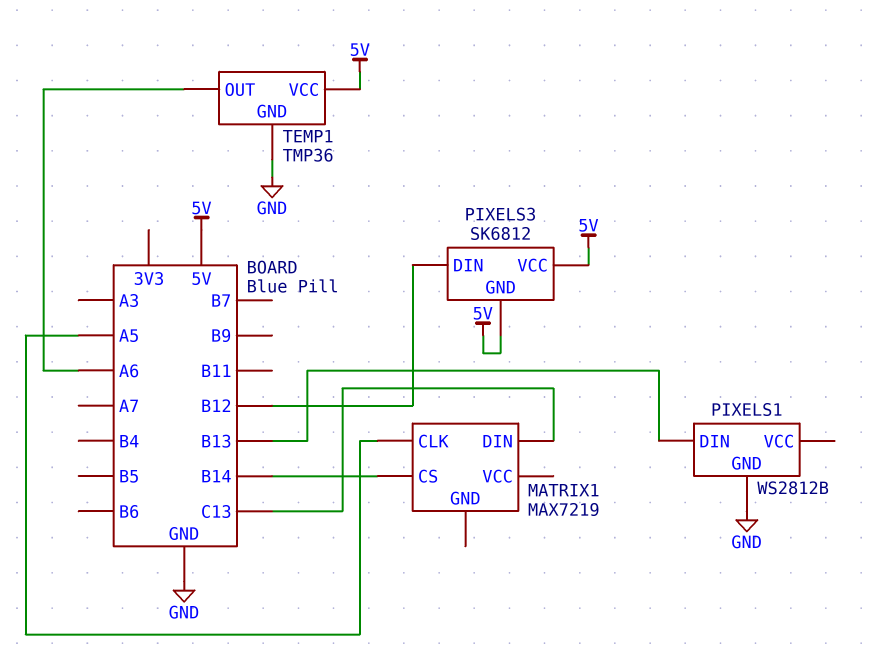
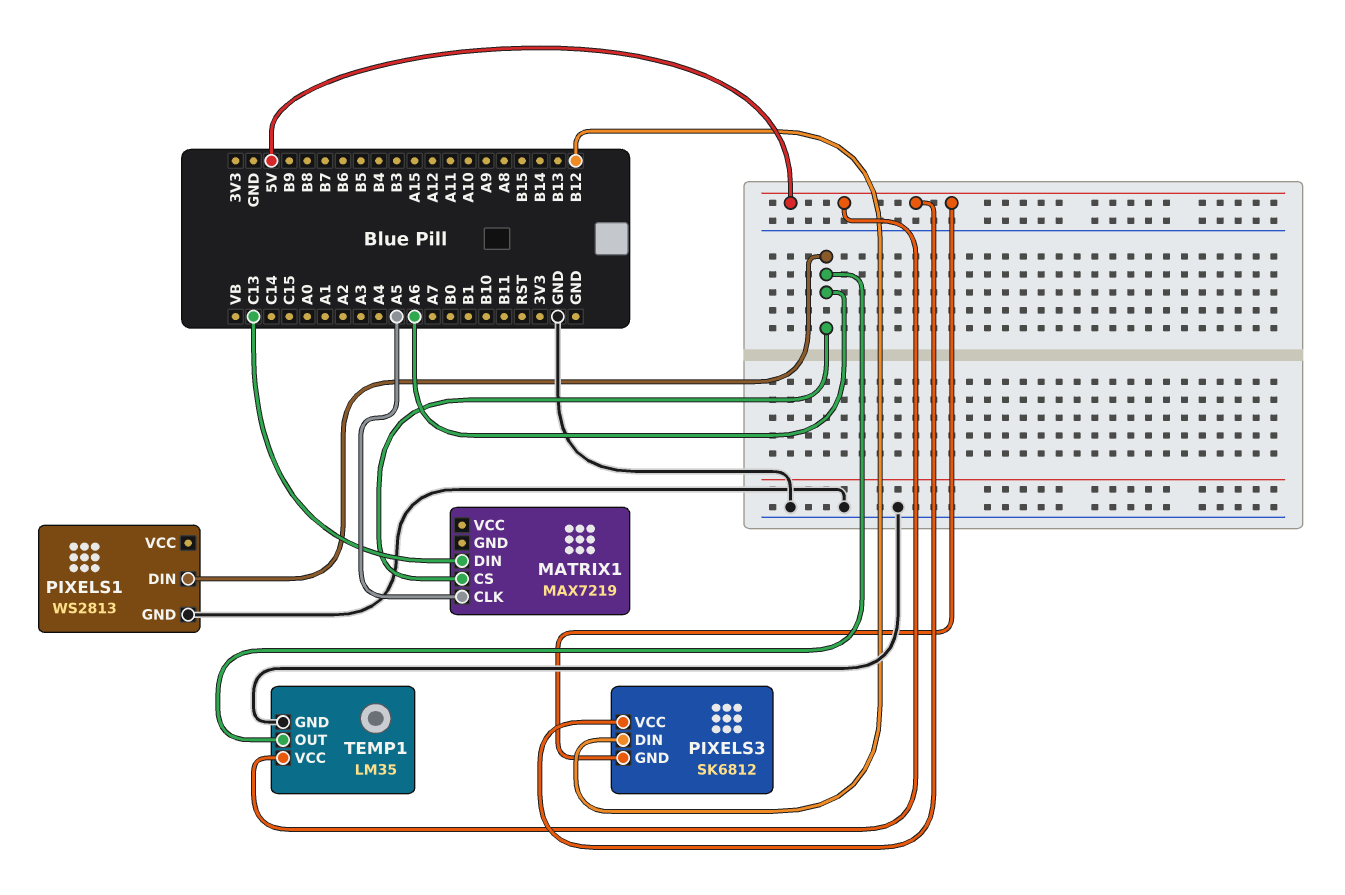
MATRIX1 pin CS: B14 -> A6
PIXELS1: WS2812B -> WS2813
PIXELS1 pin DIN: B13 -> A6
TEMP1: TMP36 -> LM35

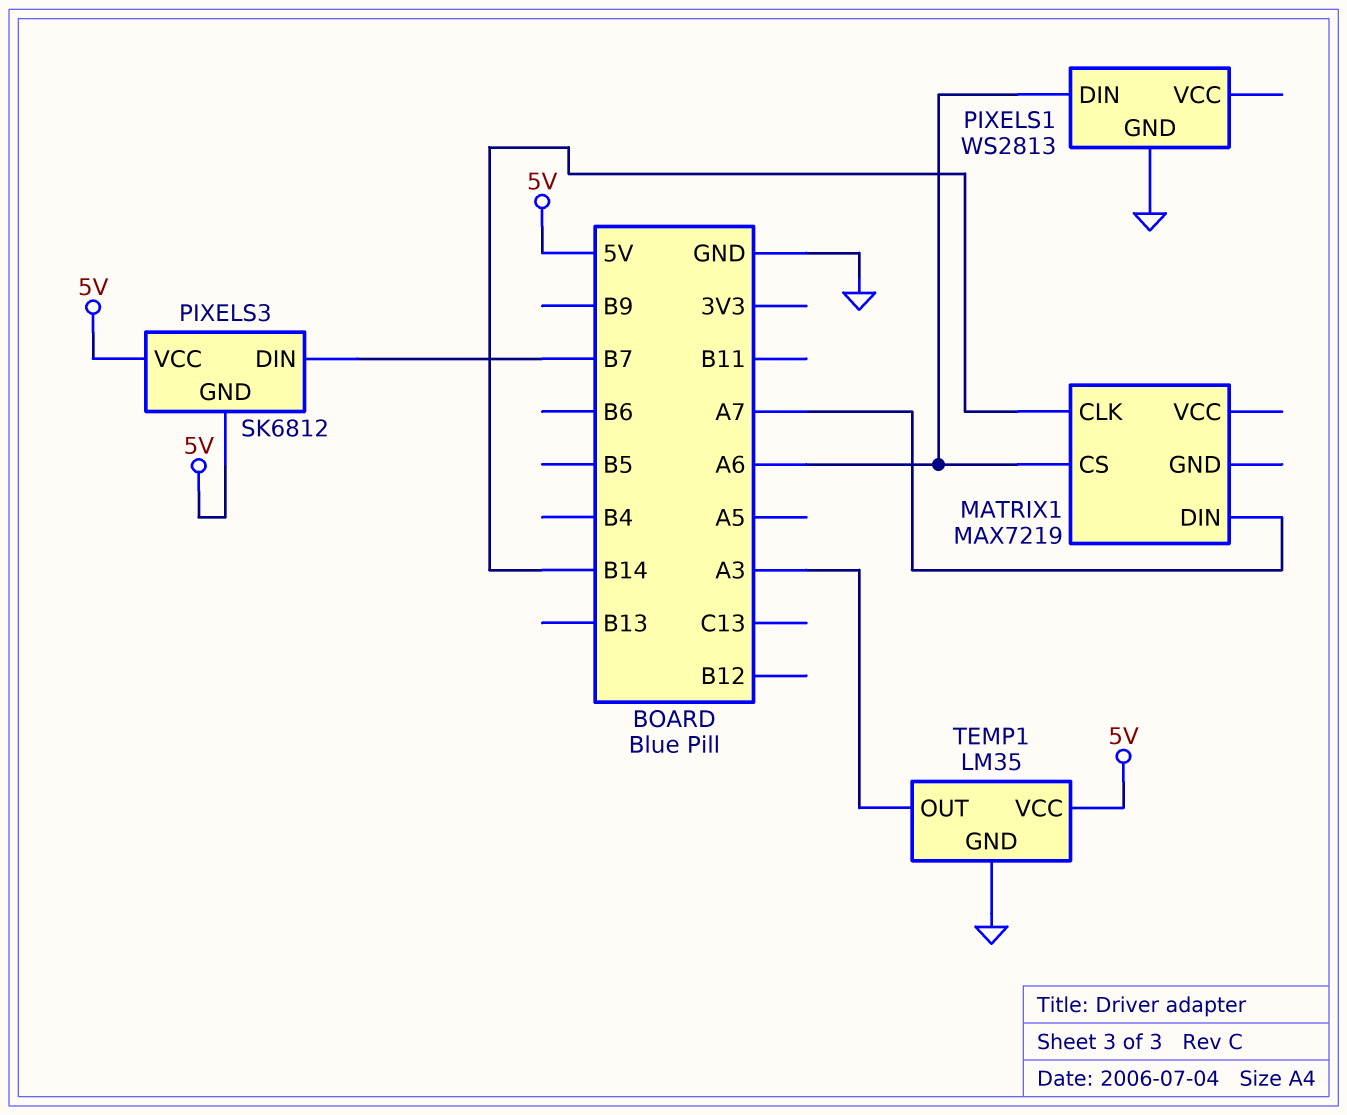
MATRIX1 pin CLK: A5 -> B14
MATRIX1 pin DIN: C13 -> A7
PIXELS3 pin DIN: B12 -> B7
TEMP1 pin OUT: A6 -> A3

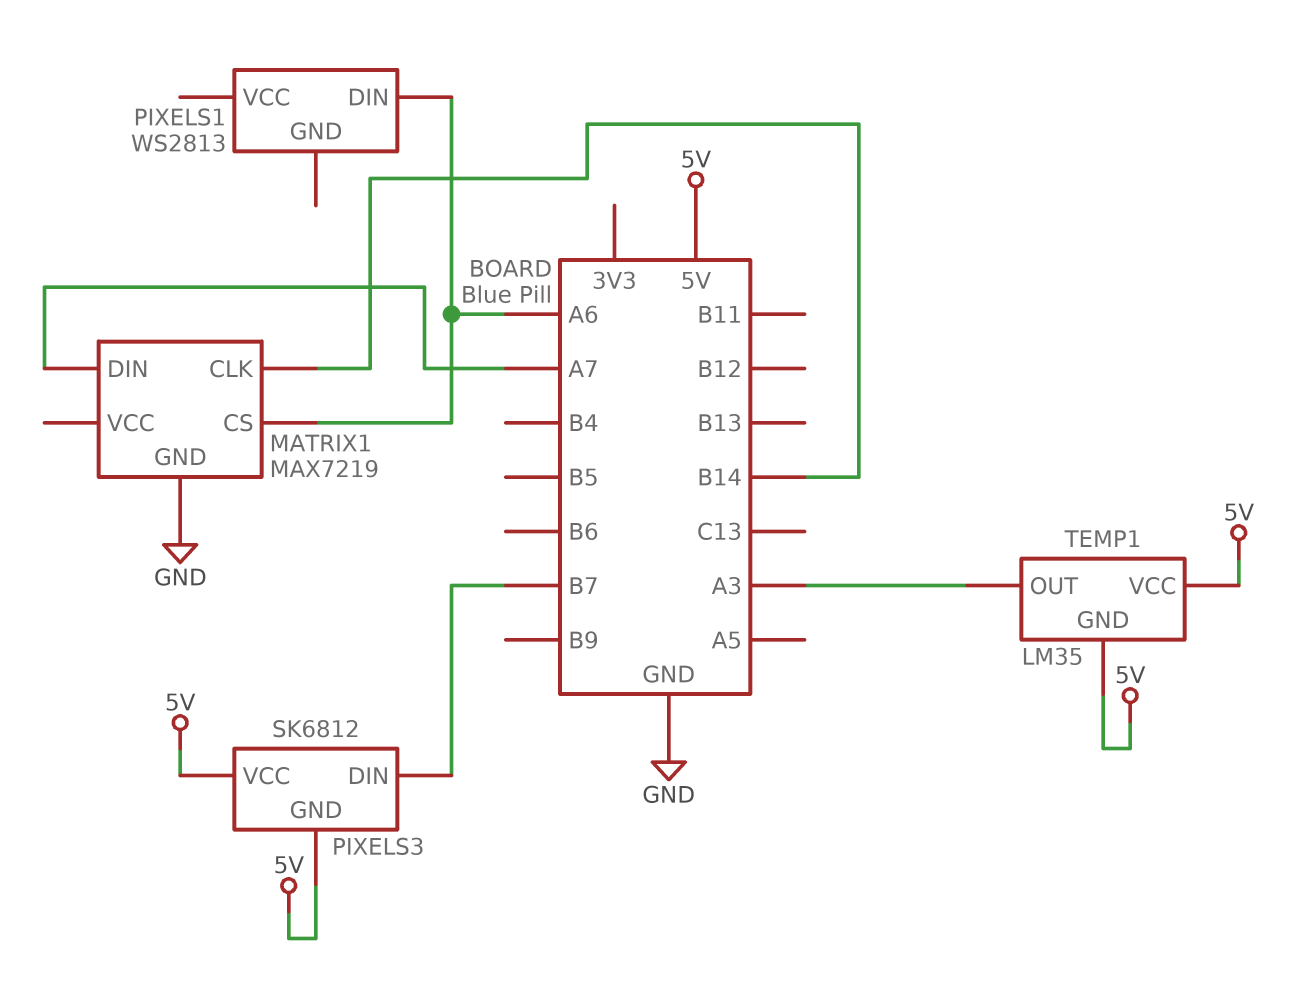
MATRIX1 pin GND: none -> GND
PIXELS1 pin GND: GND -> none
TEMP1 pin GND: GND -> 5V

